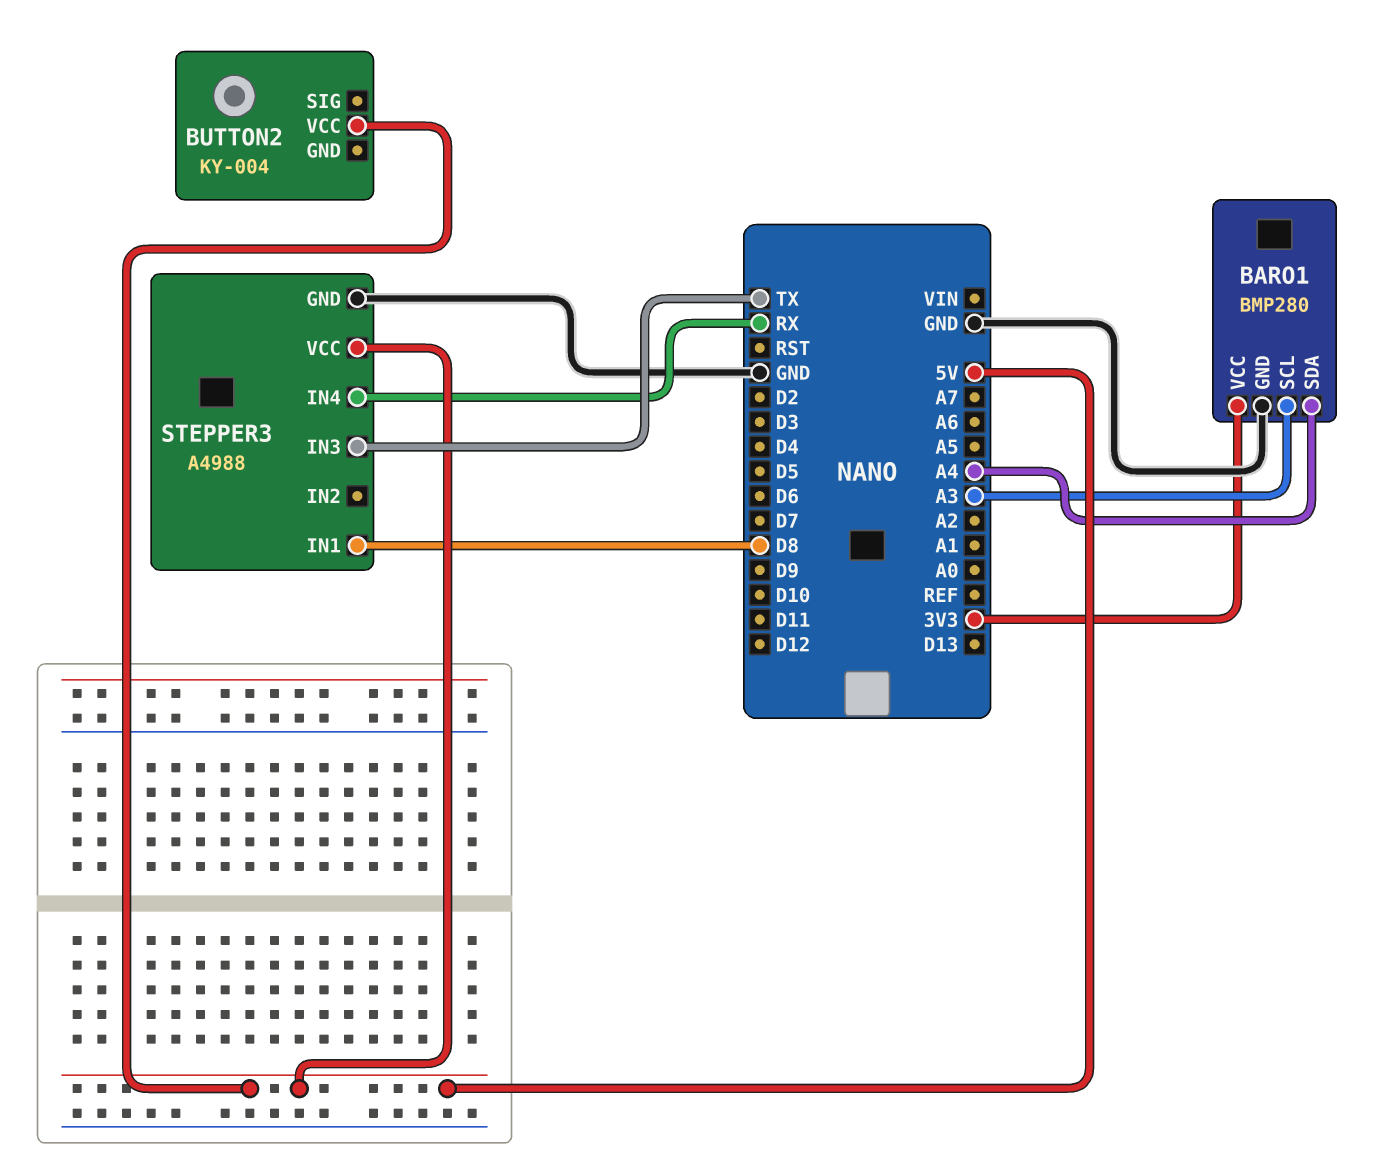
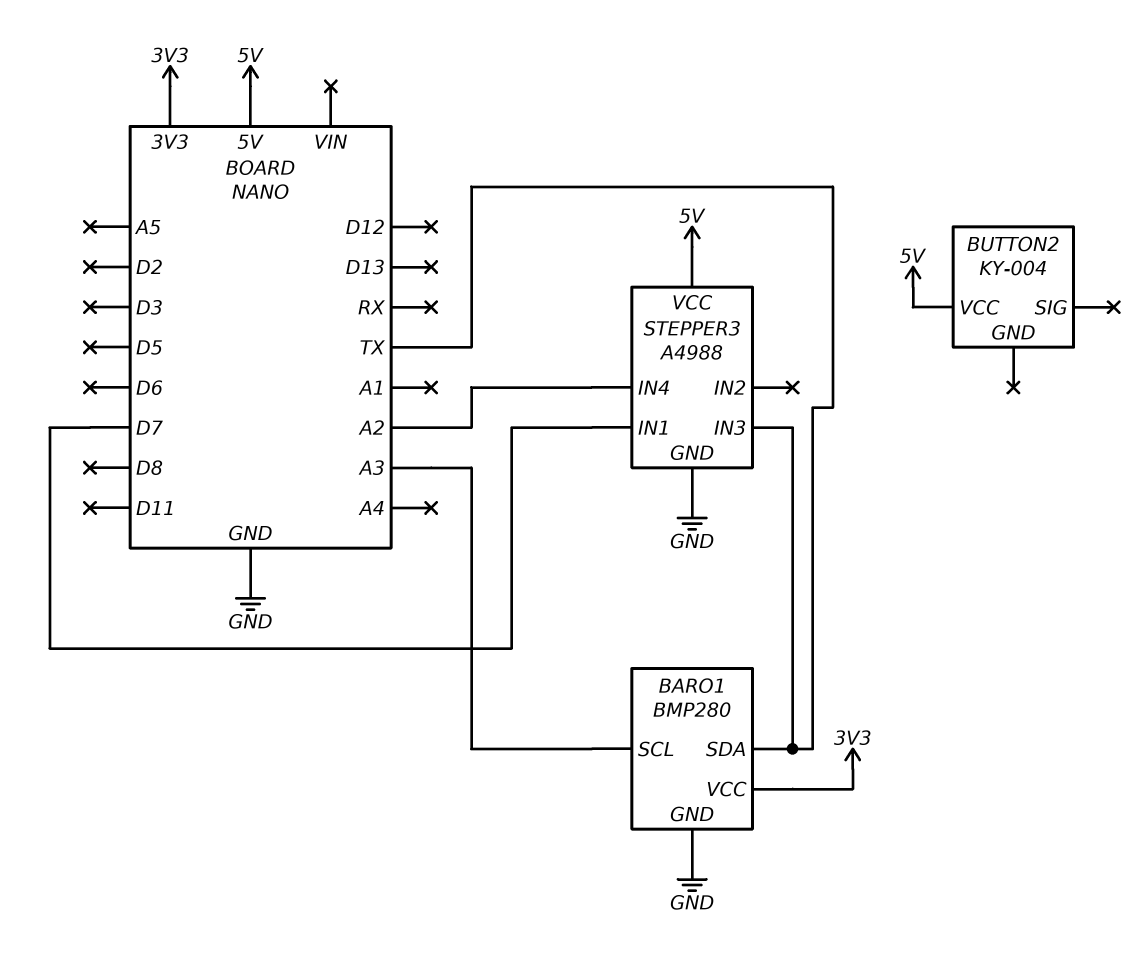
BARO1 pin SDA: A4 -> TX
STEPPER3 pin IN1: D8 -> D7
STEPPER3 pin IN4: RX -> A2

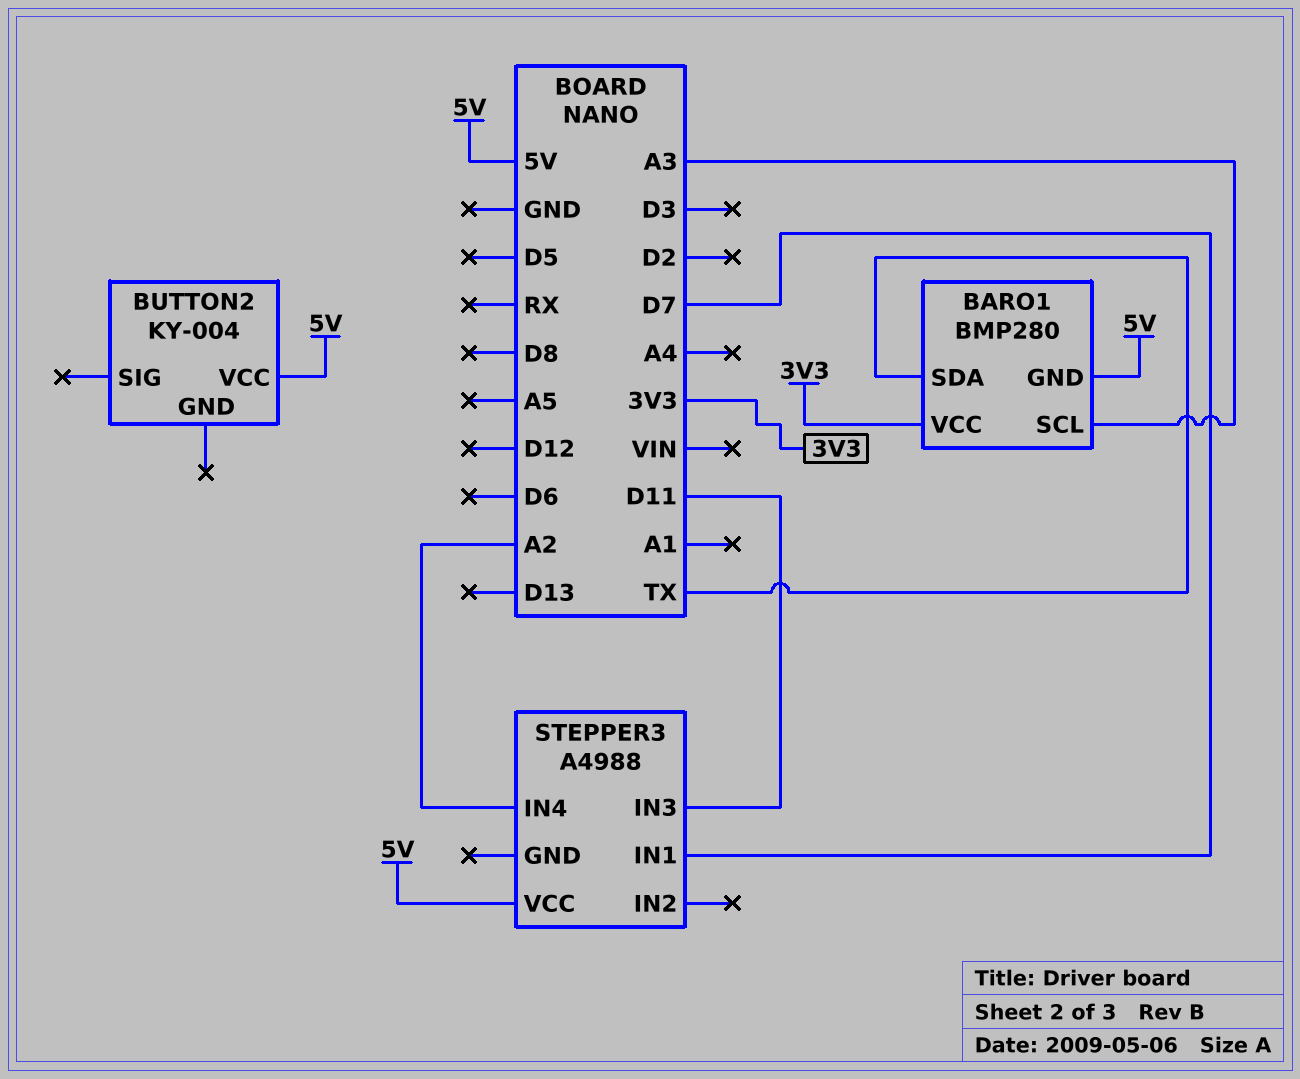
BARO1 pin GND: GND -> 5V
STEPPER3 pin GND: GND -> none
STEPPER3 pin IN3: TX -> D11

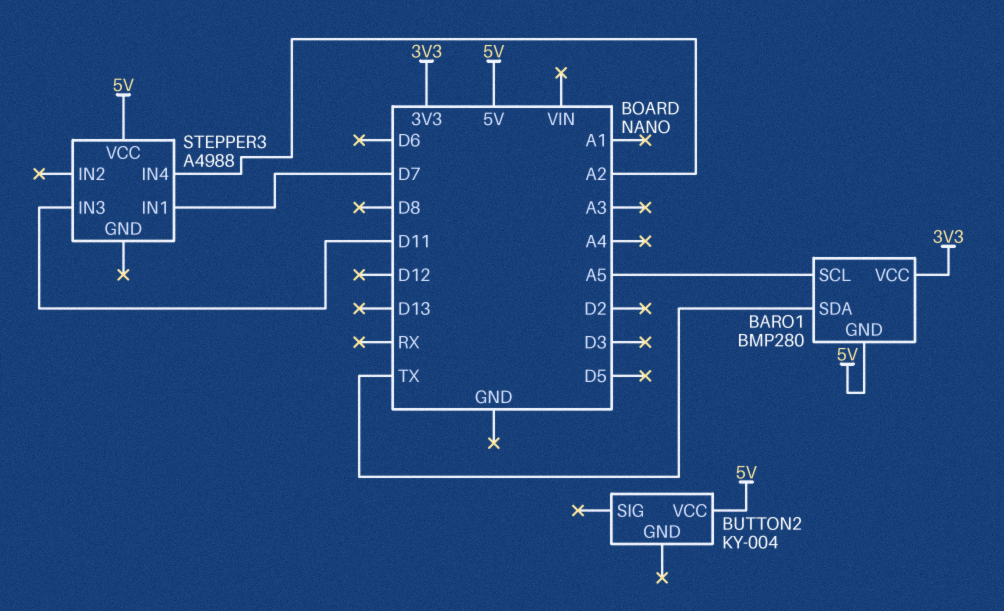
BARO1 pin SCL: A3 -> A5

